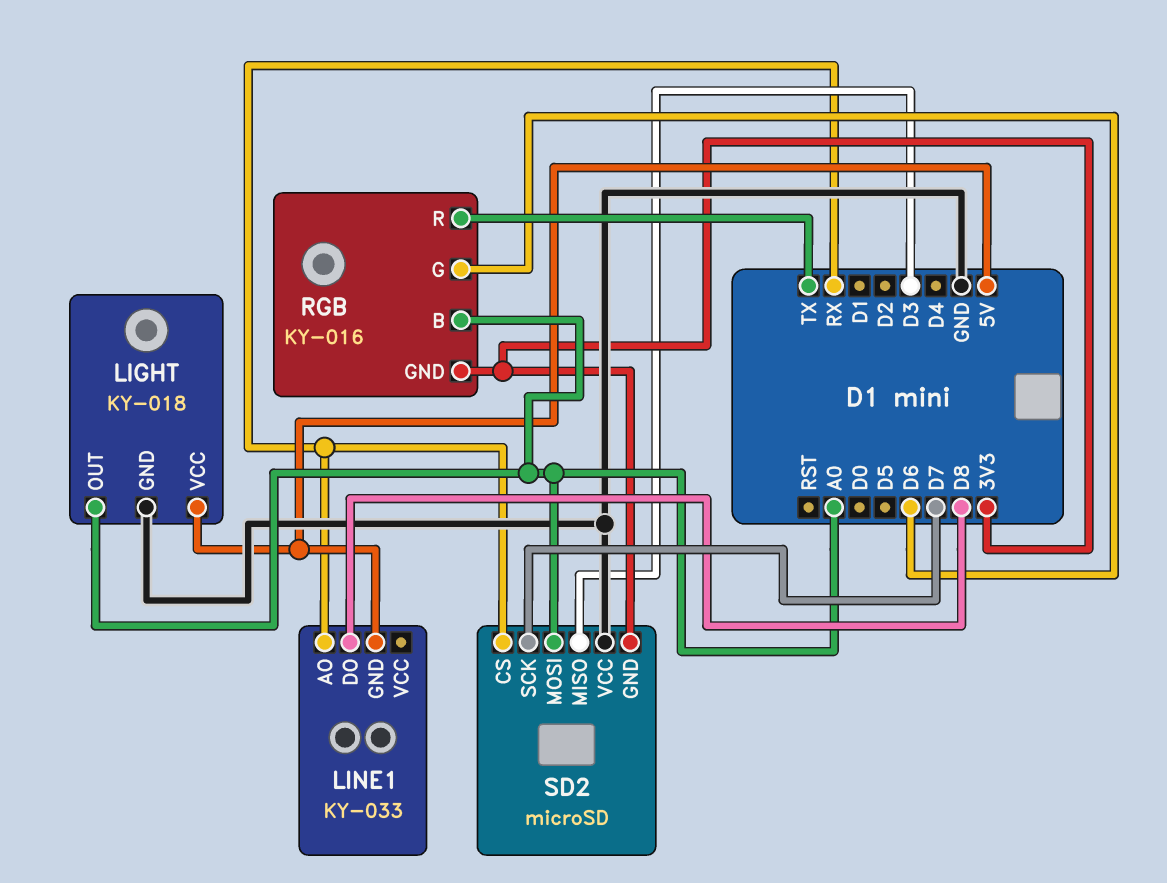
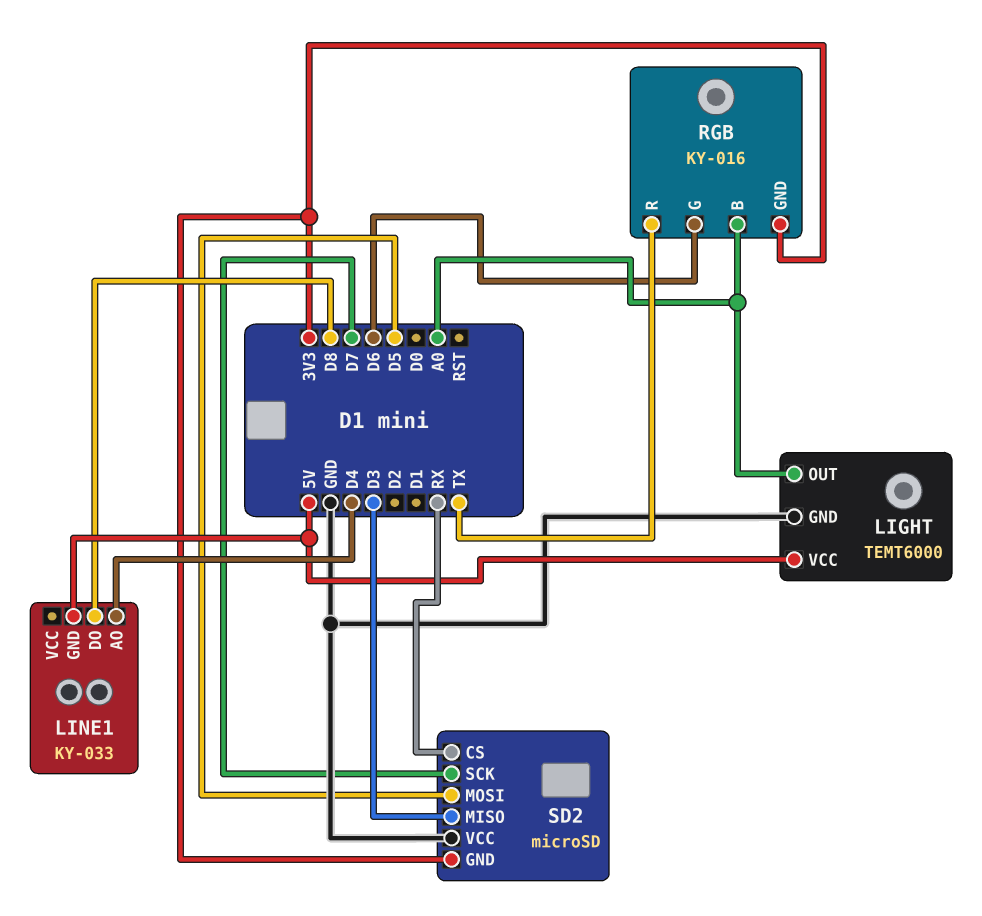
LIGHT: KY-018 -> TEMT6000
LINE1 pin AO: RX -> D4
SD2 pin MOSI: A0 -> D5

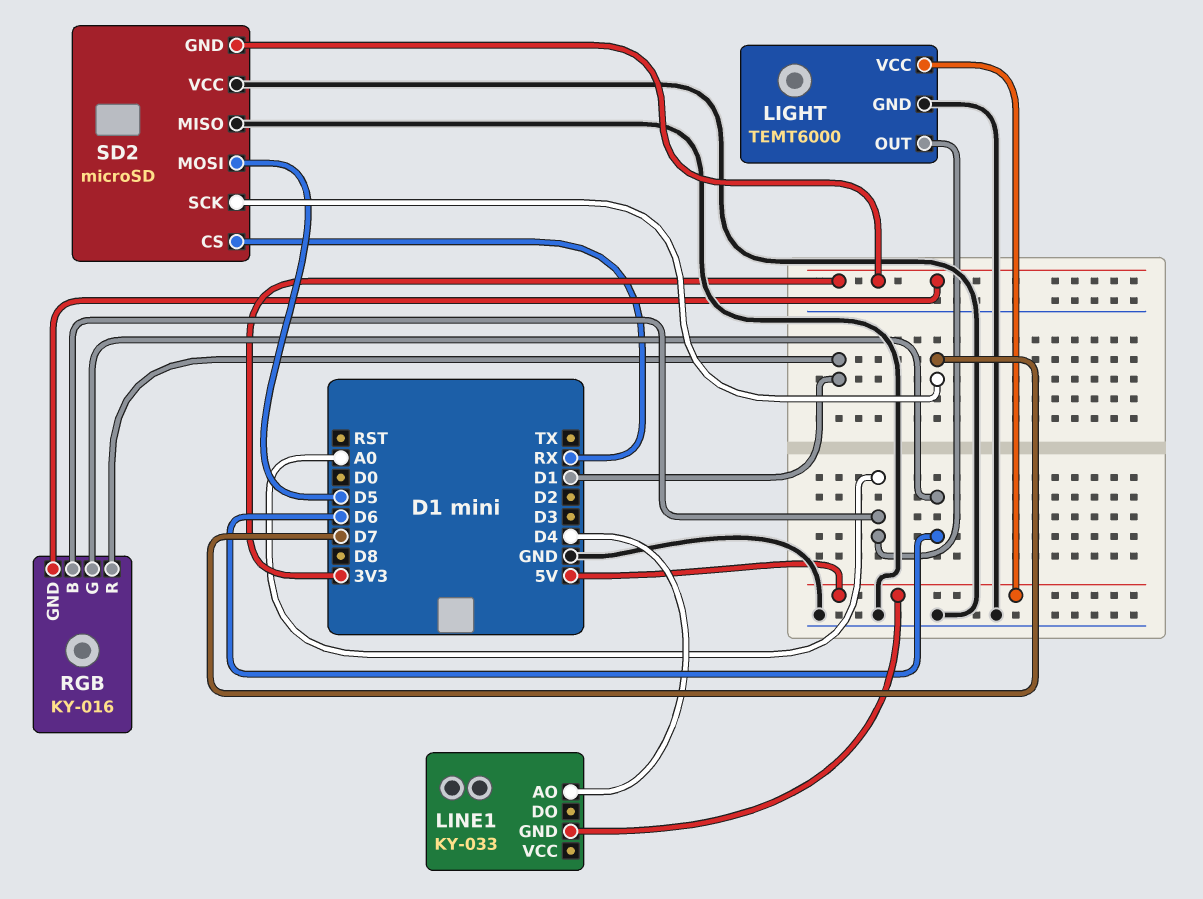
LINE1 pin DO: D8 -> none
RGB pin R: TX -> D1
SD2 pin MISO: D3 -> GND

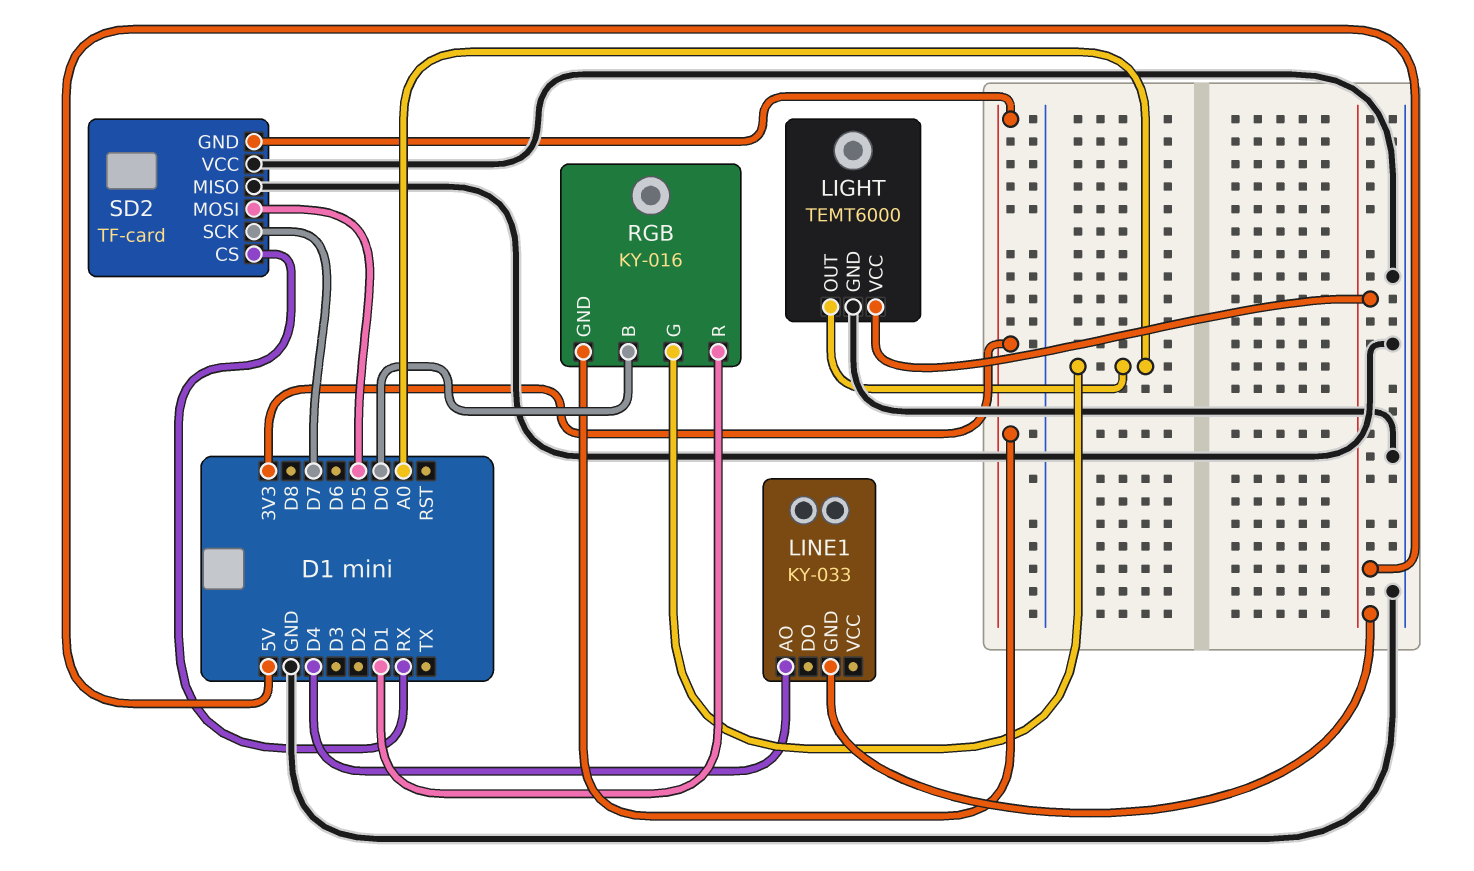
RGB pin B: A0 -> D0
RGB pin G: D6 -> A0
SD2: microSD -> TF-card

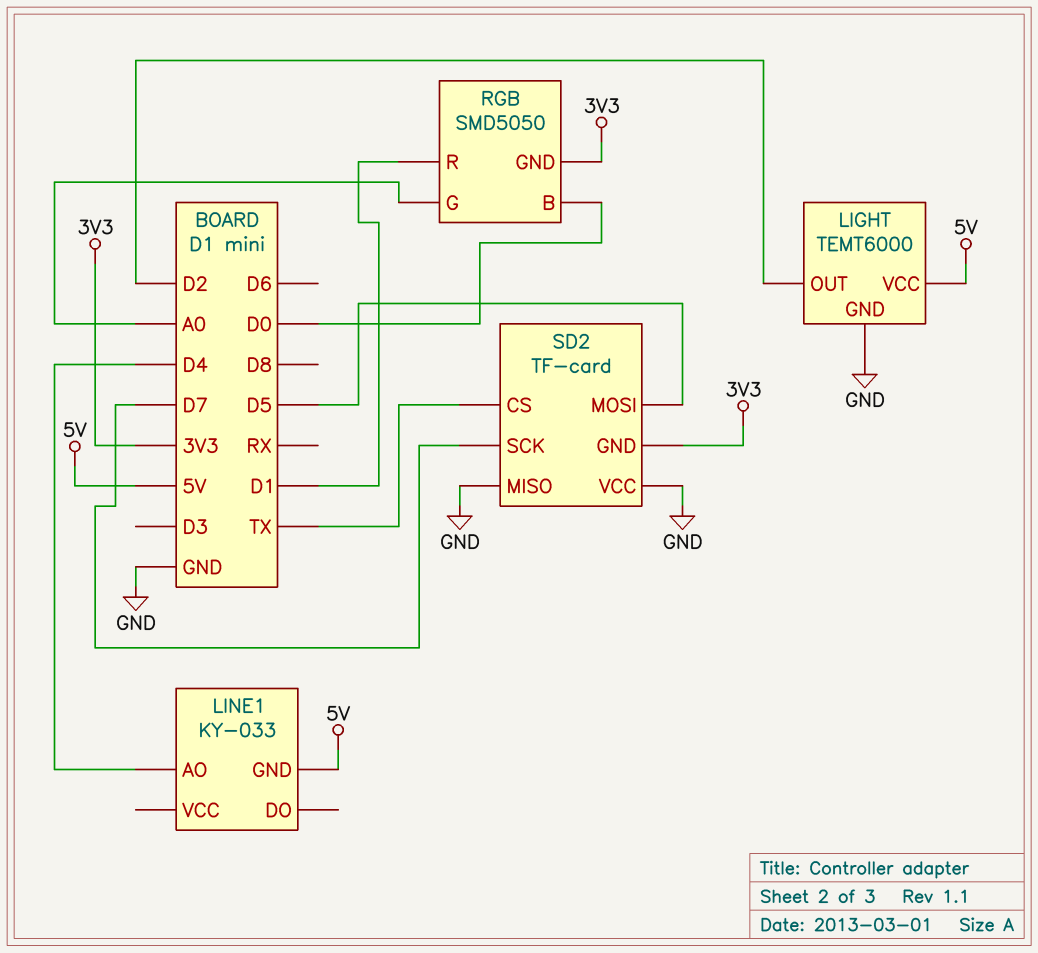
LIGHT pin OUT: A0 -> D2
RGB: KY-016 -> SMD5050
SD2 pin CS: RX -> TX

